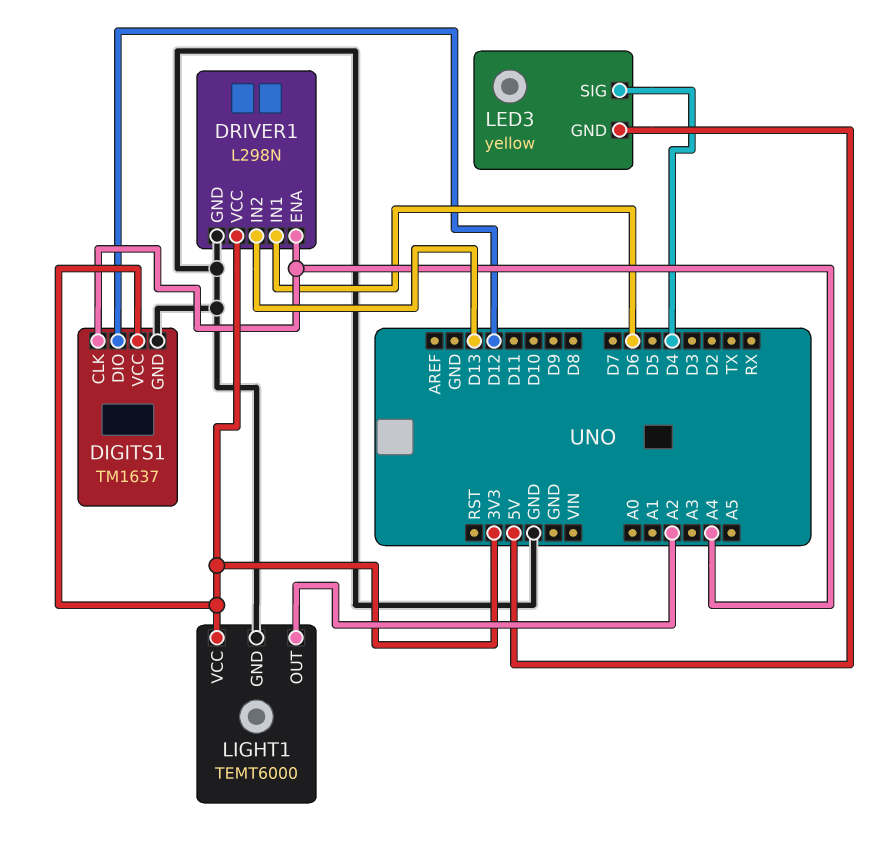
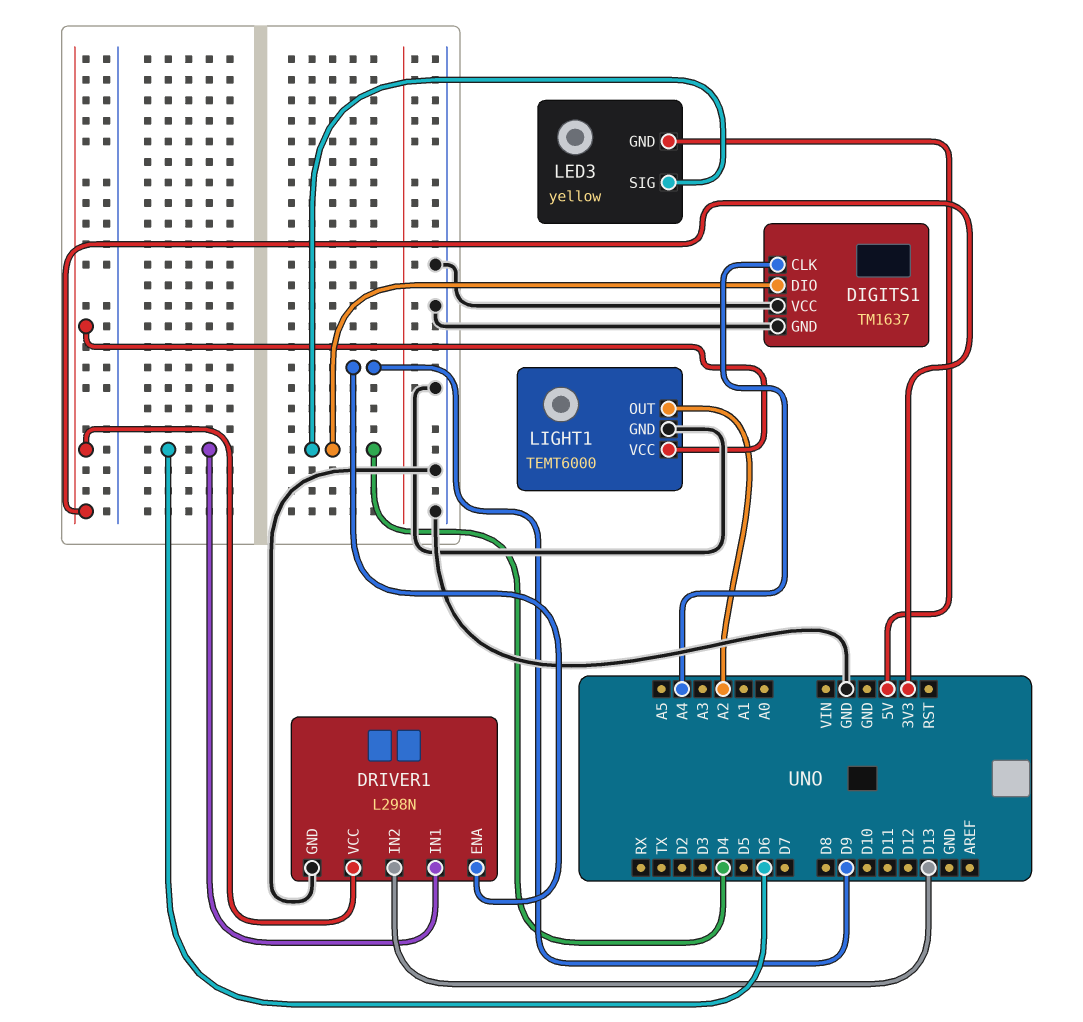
DIGITS1 pin DIO: D12 -> D4
DIGITS1 pin VCC: 3V3 -> GND
DRIVER1 pin ENA: A4 -> D9

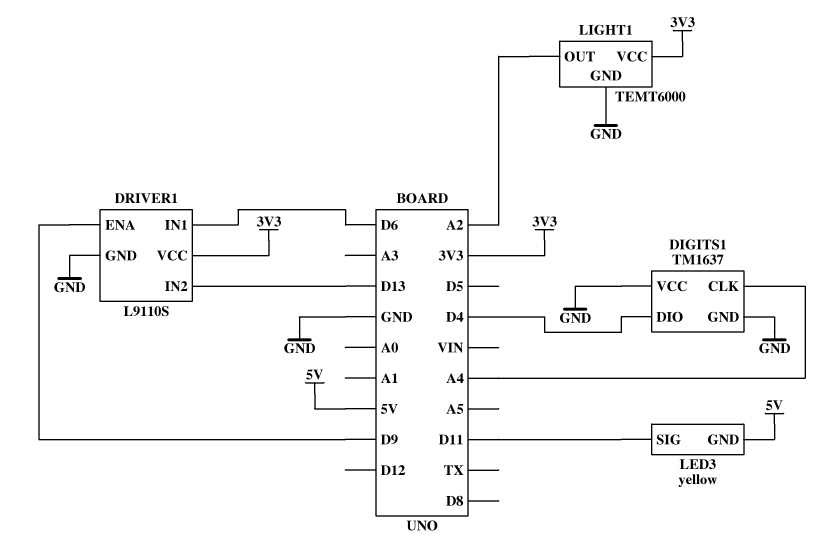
DRIVER1: L298N -> L9110S
LED3 pin SIG: D4 -> D11

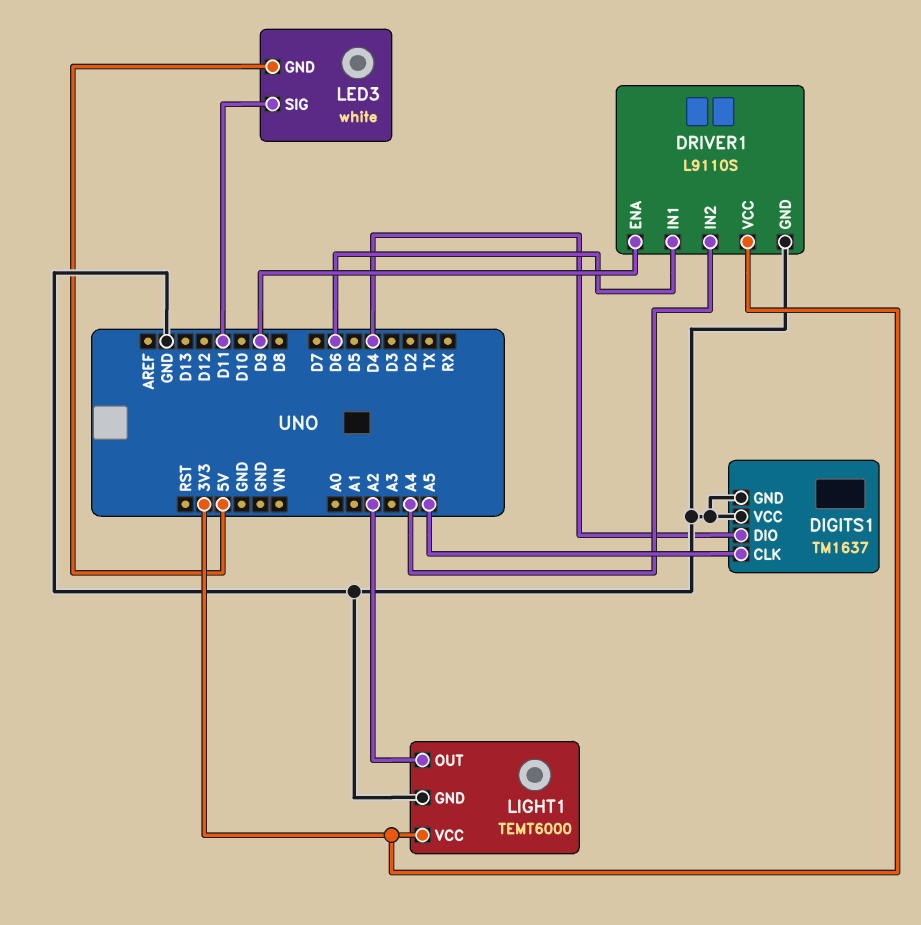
DIGITS1 pin CLK: A4 -> A5
DRIVER1 pin IN2: D13 -> A4
LED3: yellow -> white

